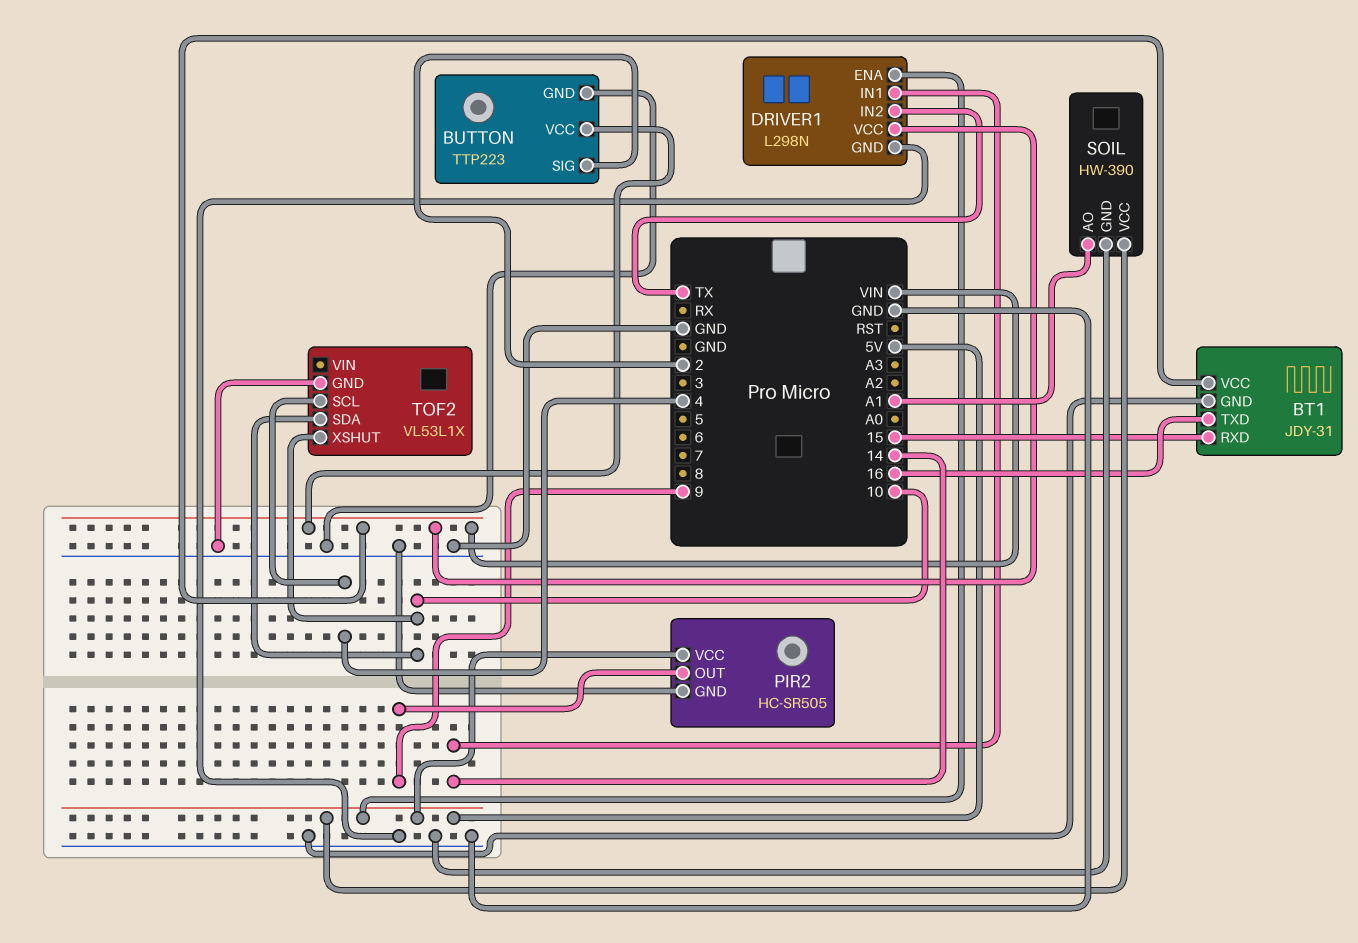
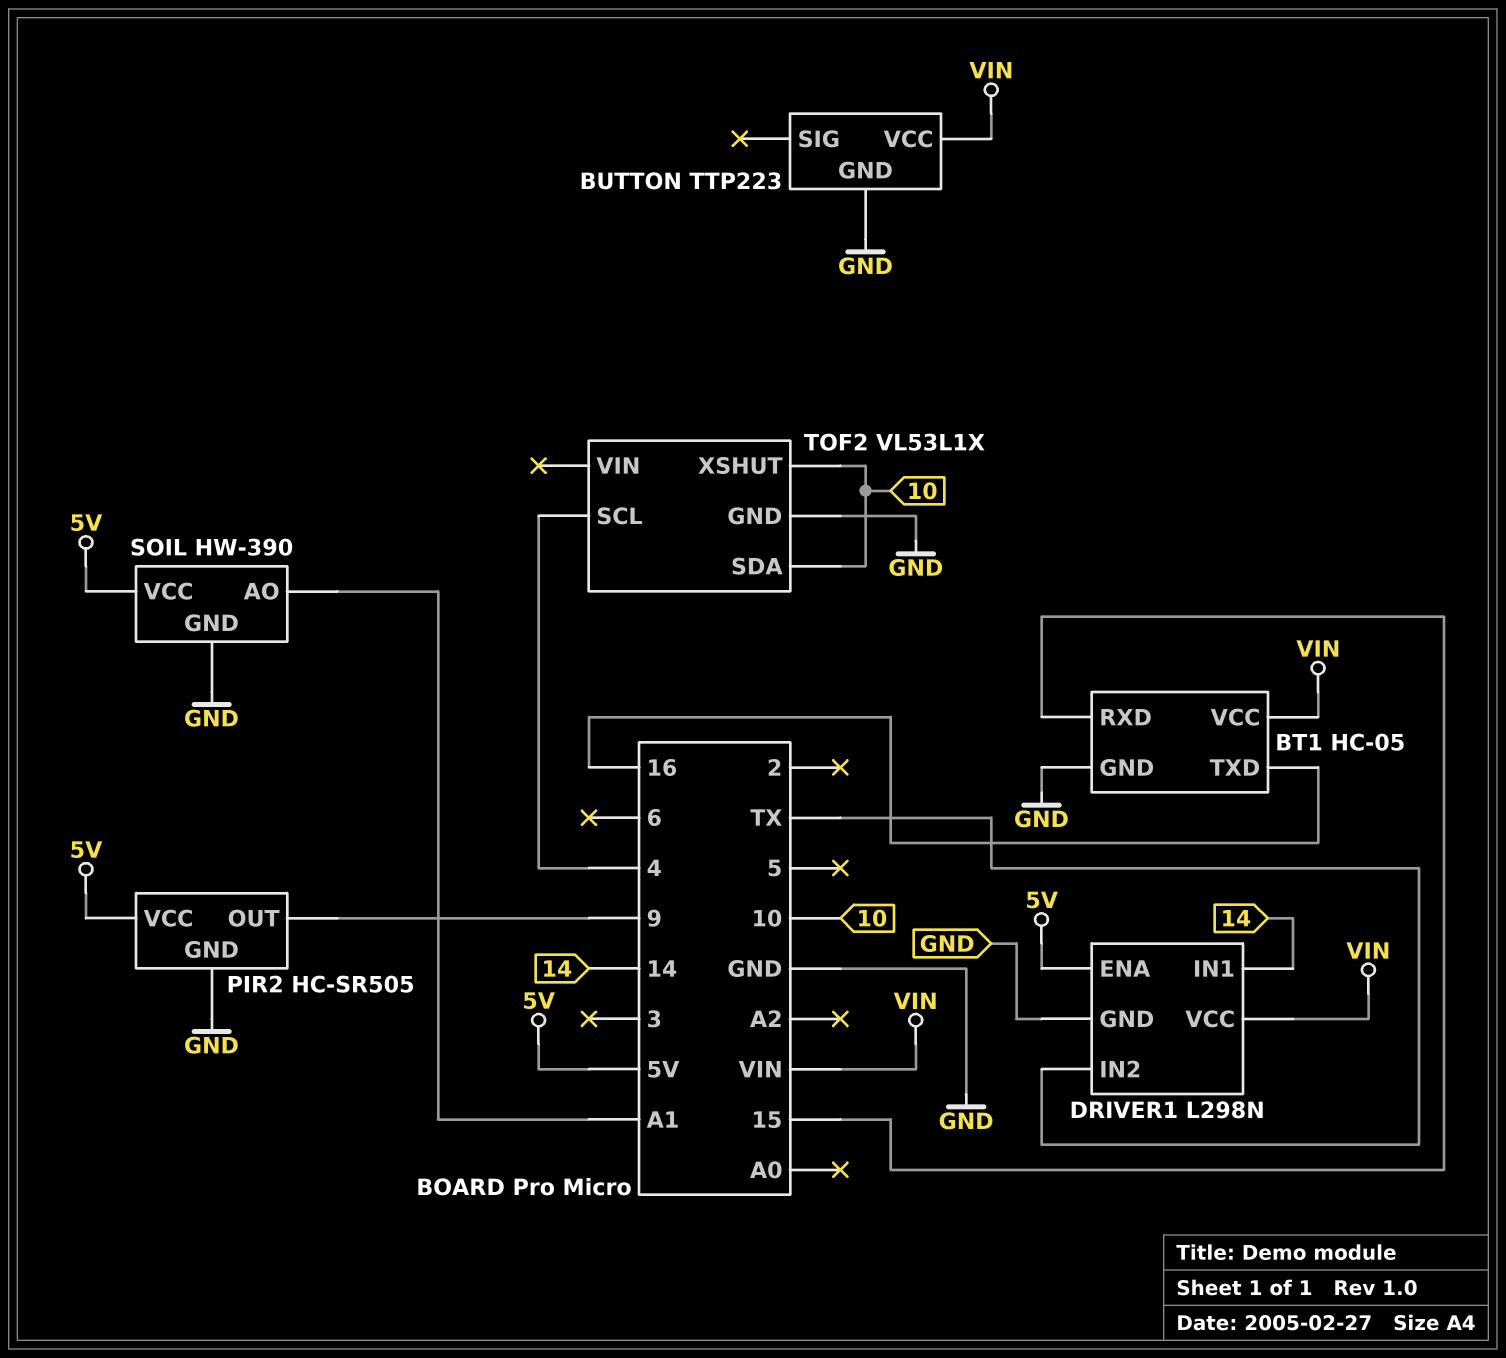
BT1: JDY-31 -> HC-05
BUTTON pin SIG: 2 -> none

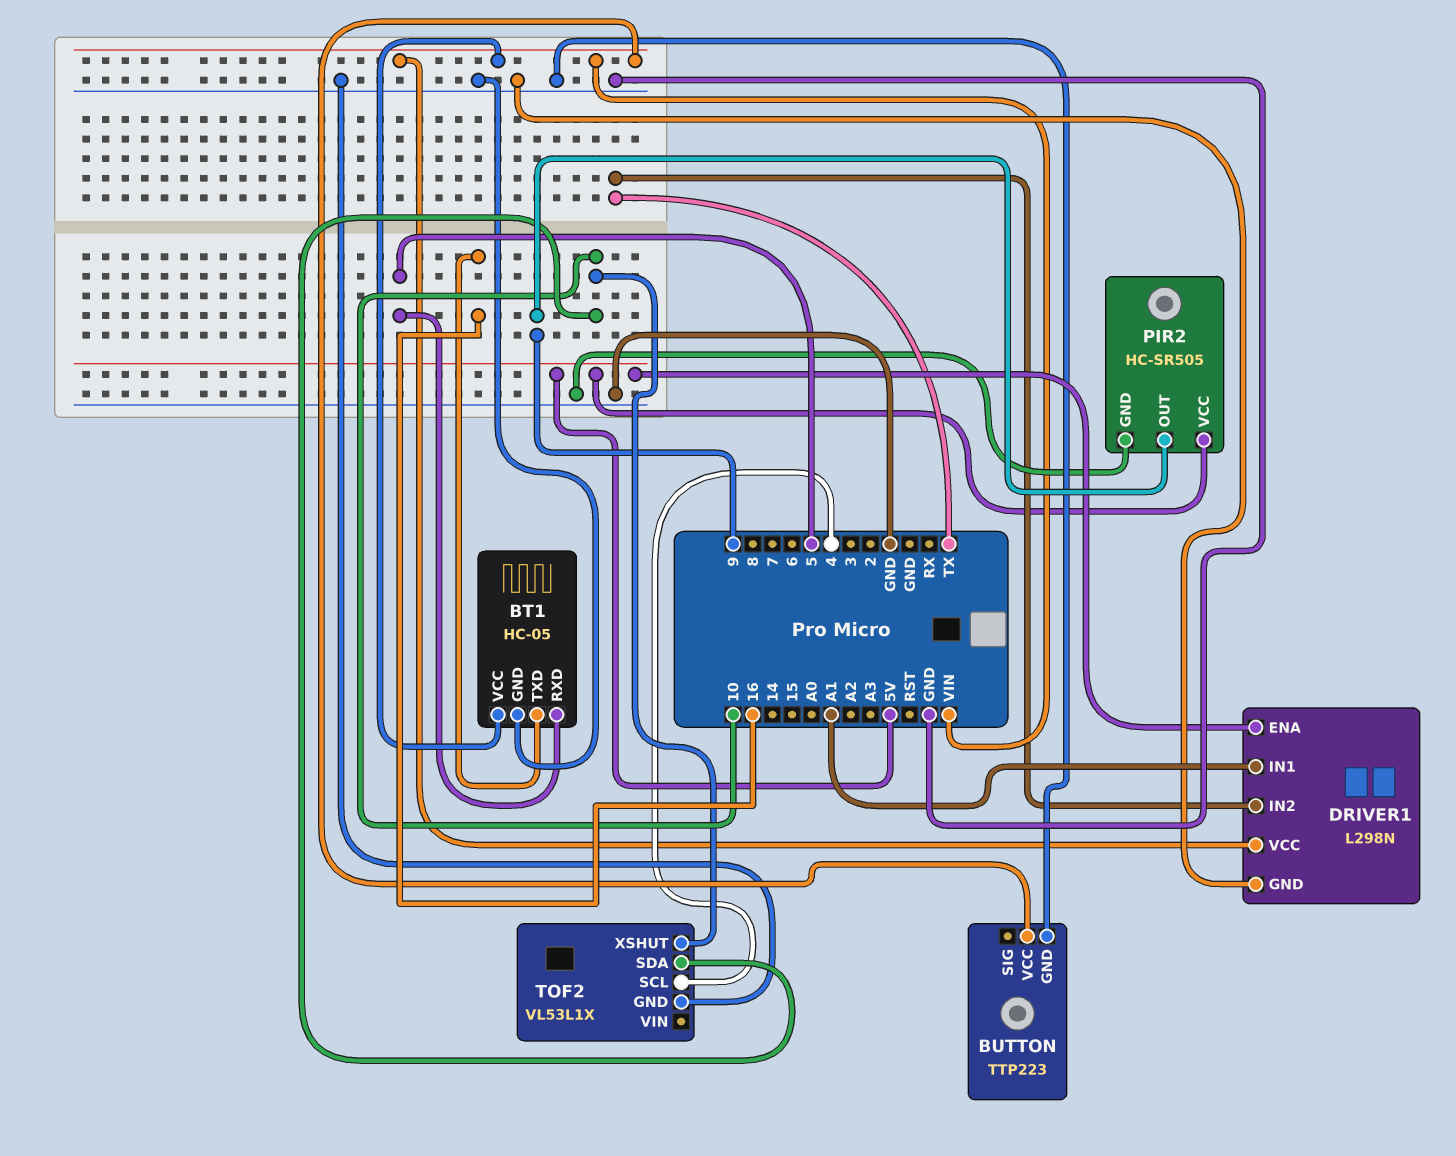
BT1 pin RXD: 15 -> 5
DRIVER1 pin IN1: 14 -> A1
SOIL: HW-390 -> none
SOIL pin AO: A1 -> none
SOIL pin GND: GND -> none
SOIL pin VCC: 5V -> none

